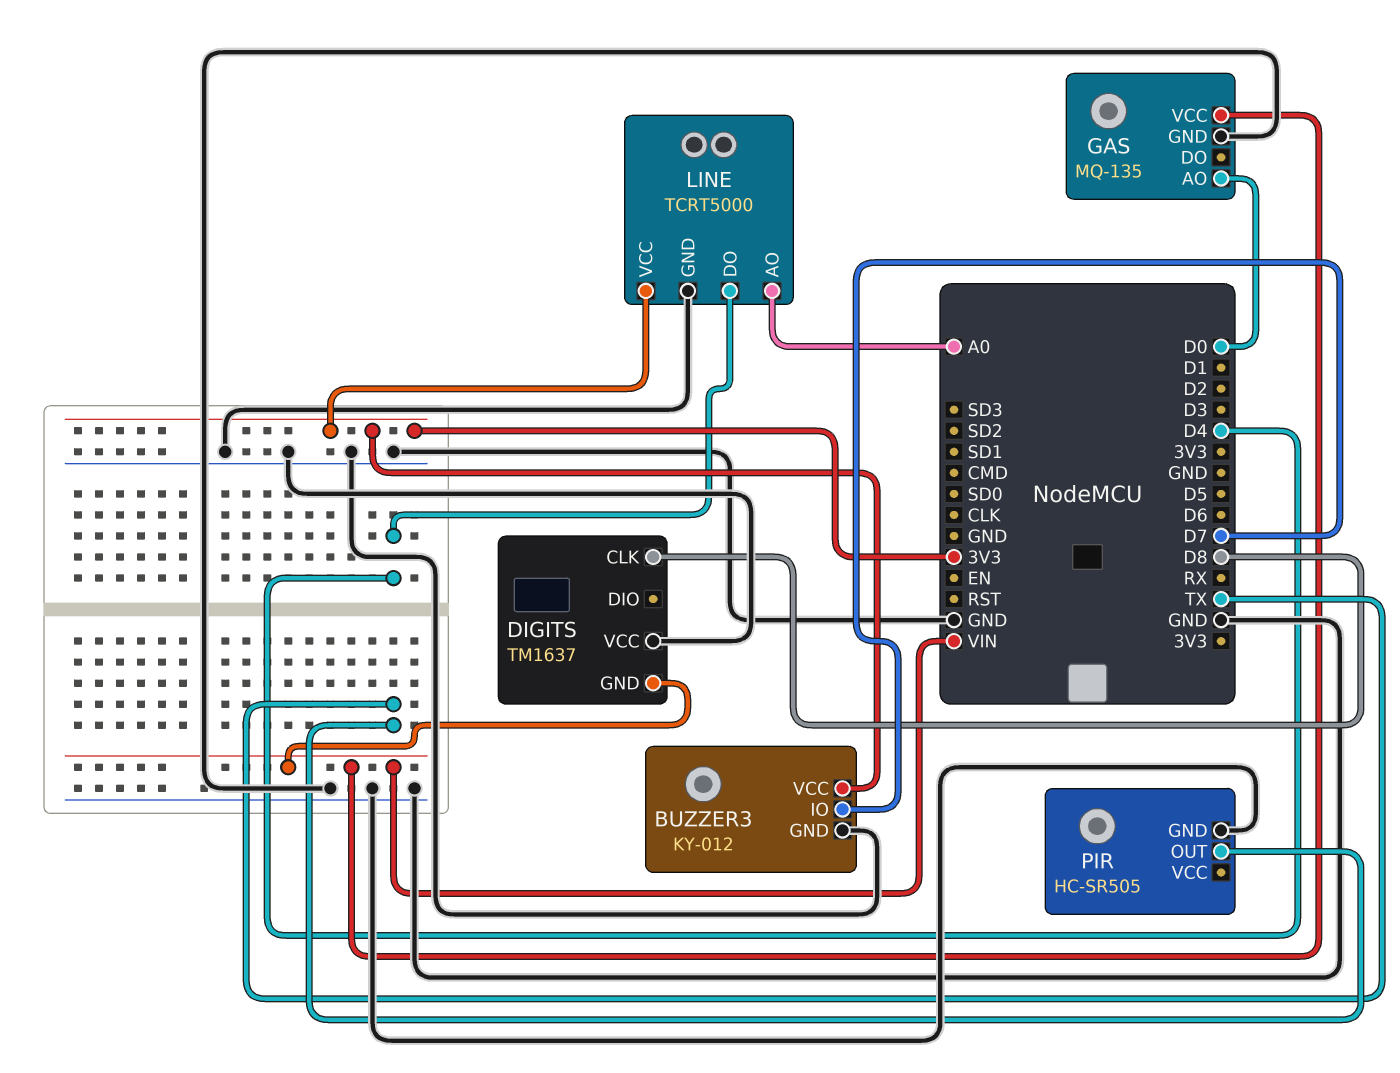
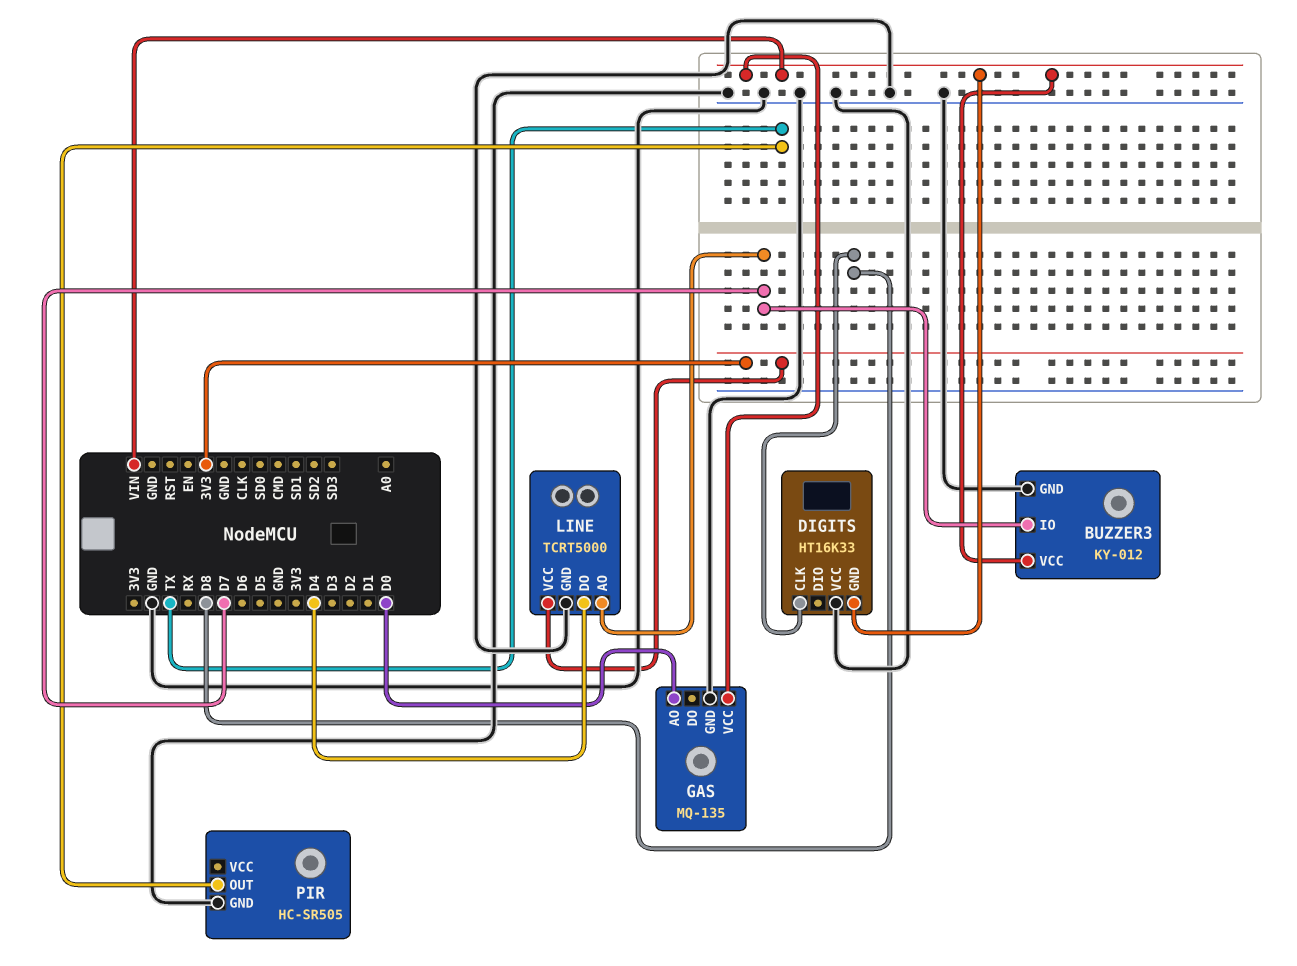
BUZZER3 pin VCC: 3V3 -> VIN
DIGITS: TM1637 -> HT16K33
LINE pin AO: A0 -> D7

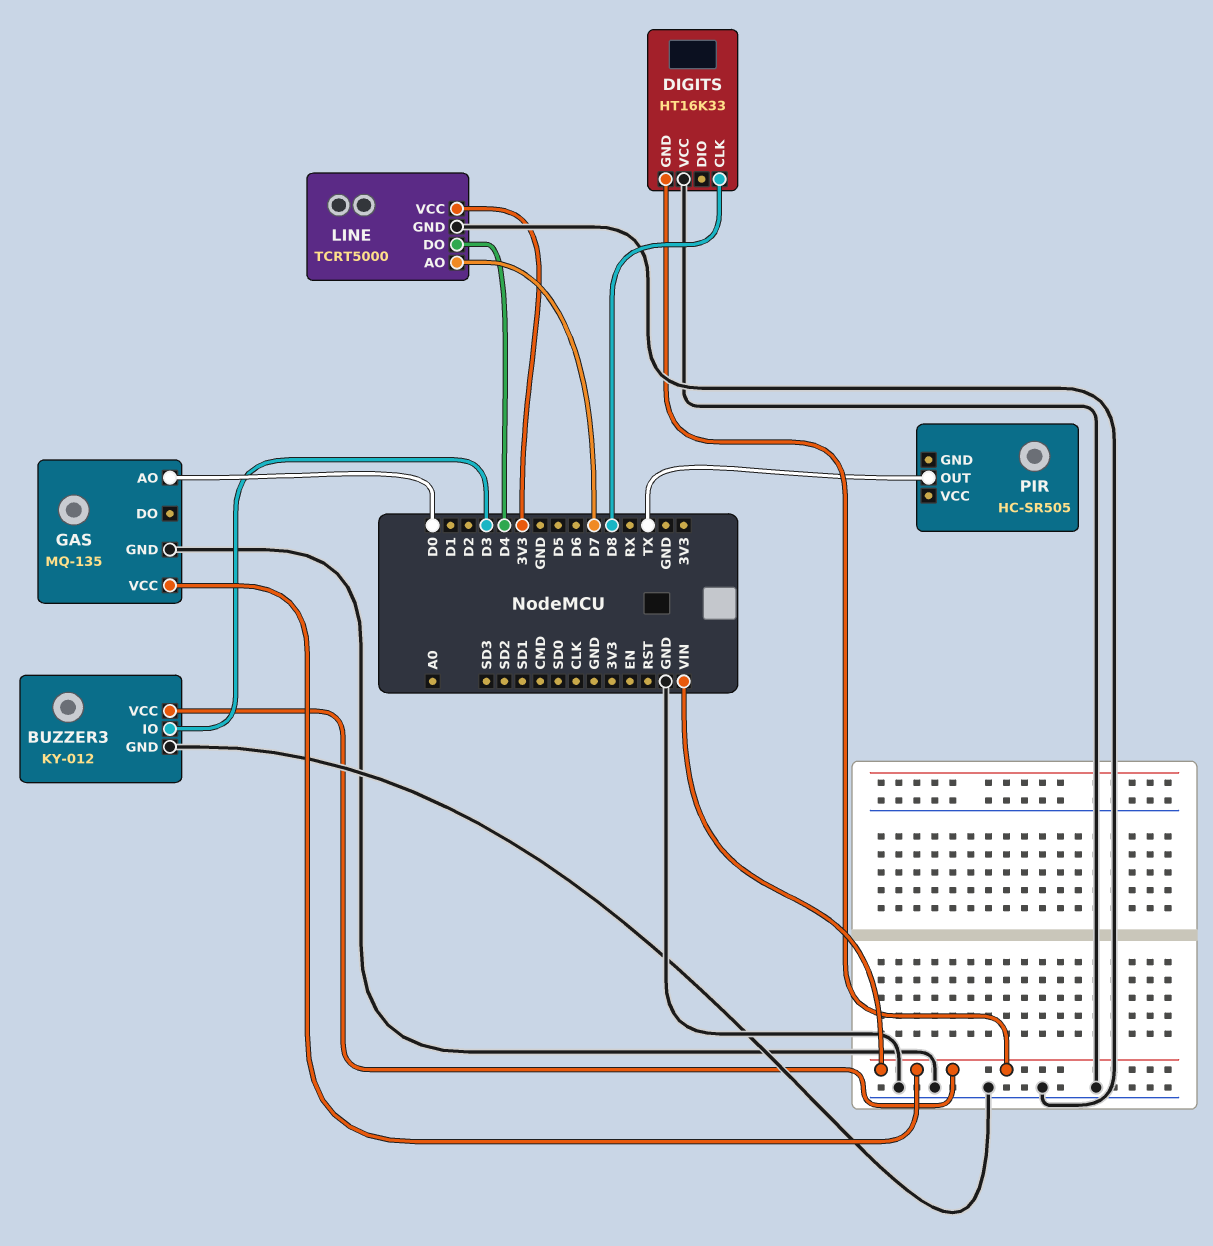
BUZZER3 pin IO: D7 -> D3
PIR pin GND: GND -> none

